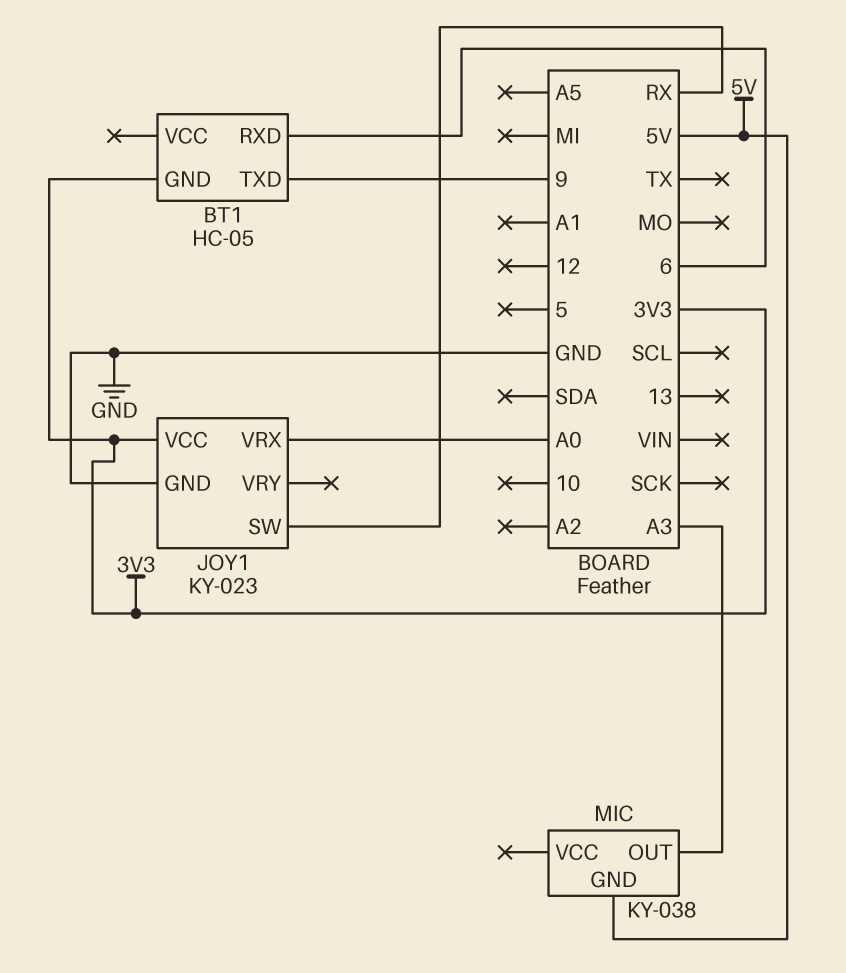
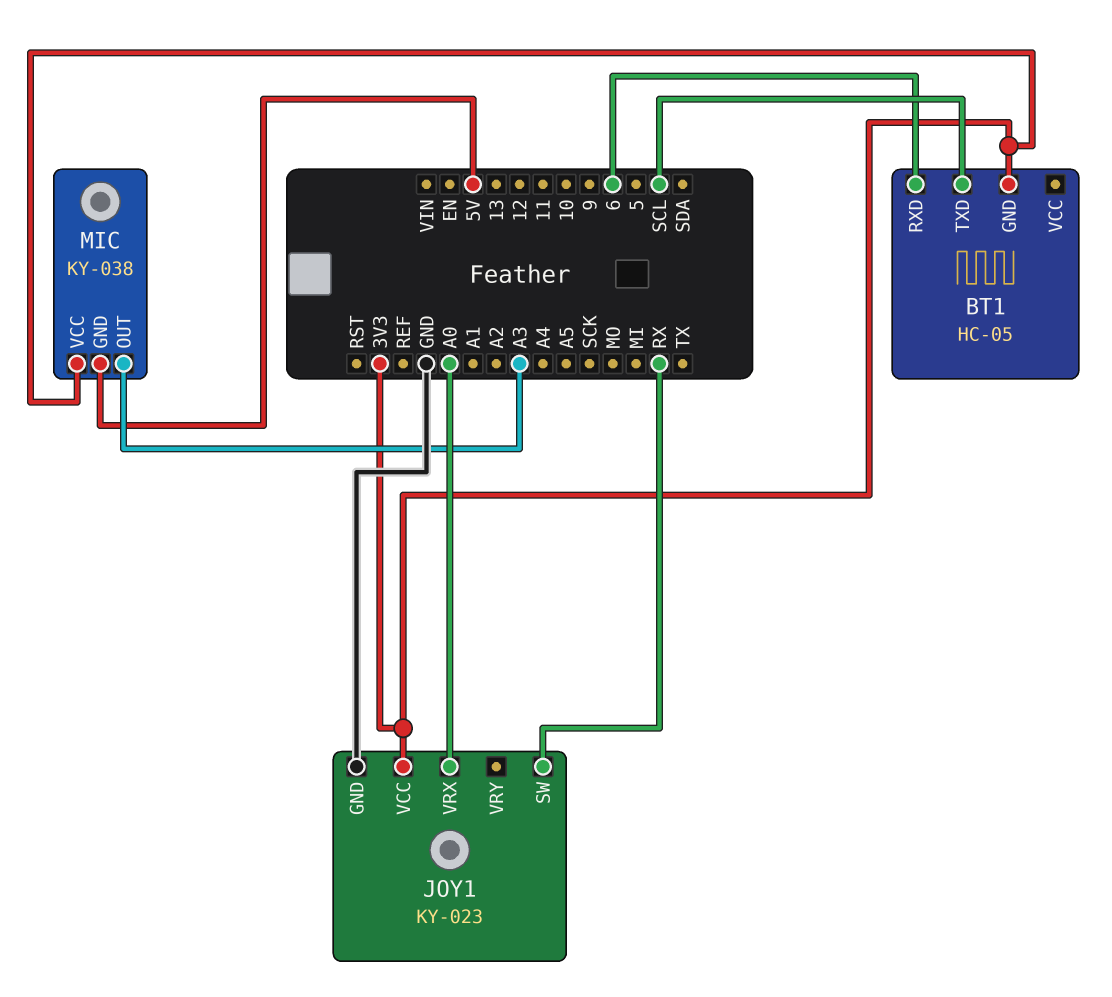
BT1 pin TXD: 9 -> SCL
MIC pin VCC: none -> 3V3

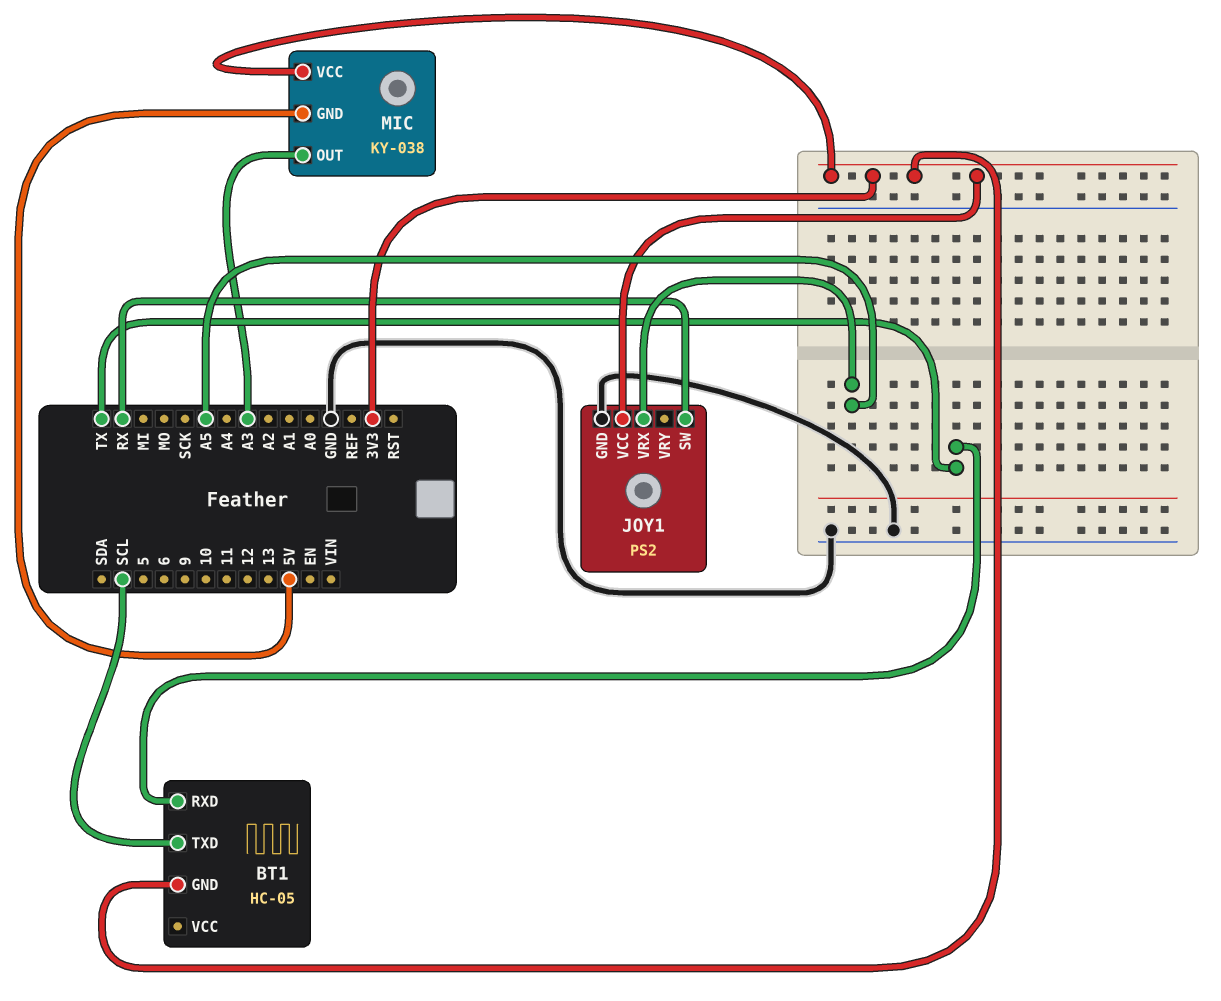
BT1 pin RXD: 6 -> TX
JOY1: KY-023 -> PS2
JOY1 pin VRX: A0 -> A5

